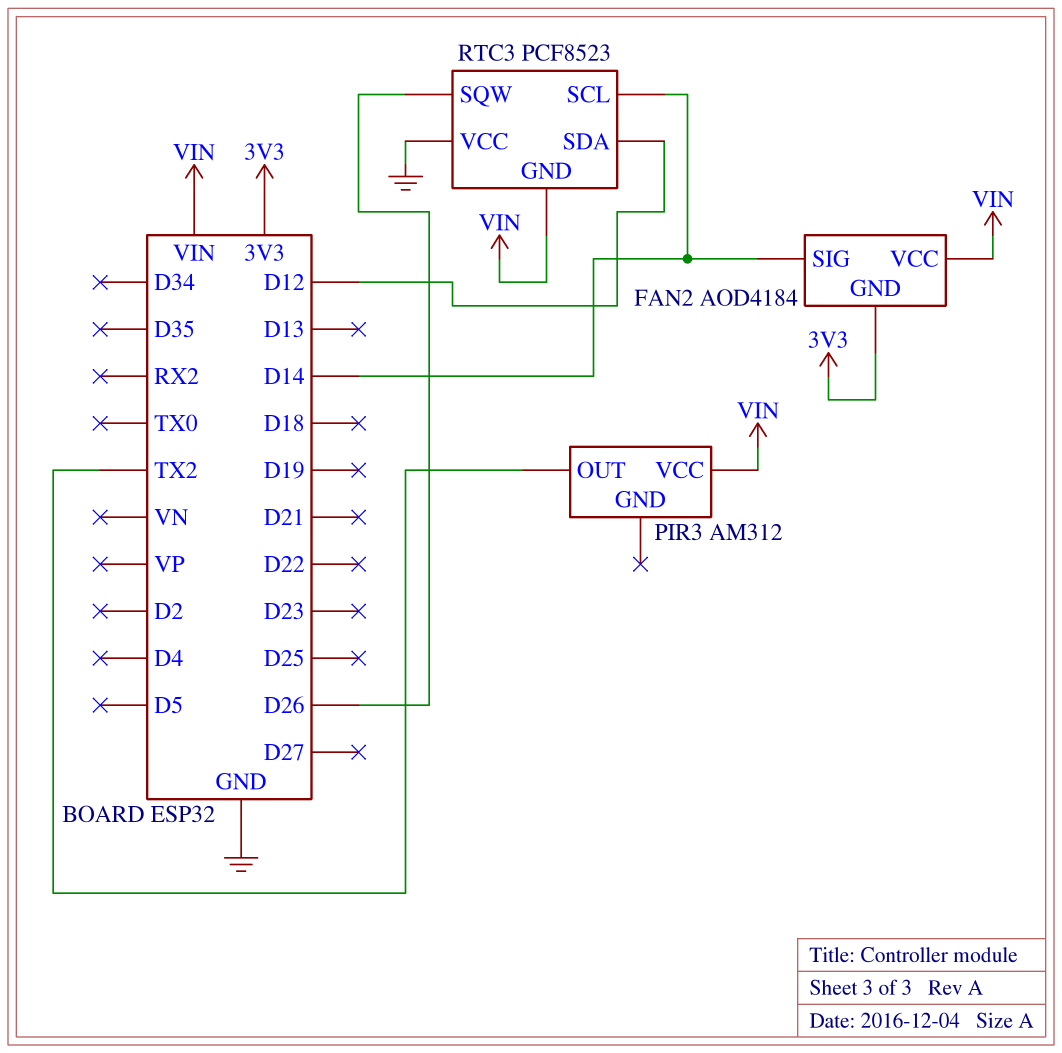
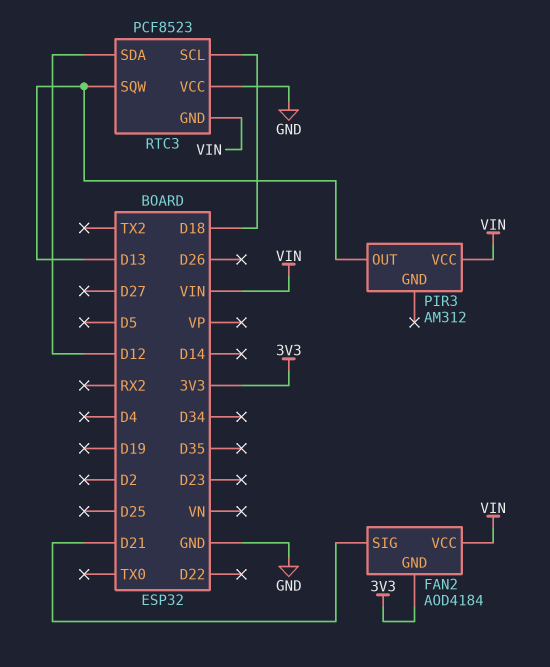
FAN2 pin SIG: D14 -> D21
PIR3 pin OUT: TX2 -> D13
RTC3 pin SCL: D14 -> D18
RTC3 pin SQW: D26 -> D13

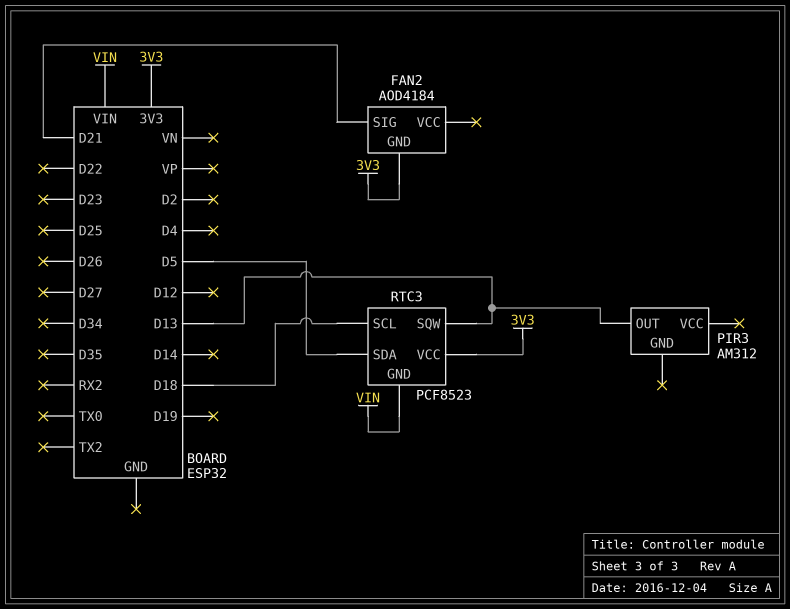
FAN2 pin VCC: VIN -> none
PIR3 pin VCC: VIN -> none
RTC3 pin SDA: D12 -> D5
RTC3 pin VCC: GND -> 3V3

